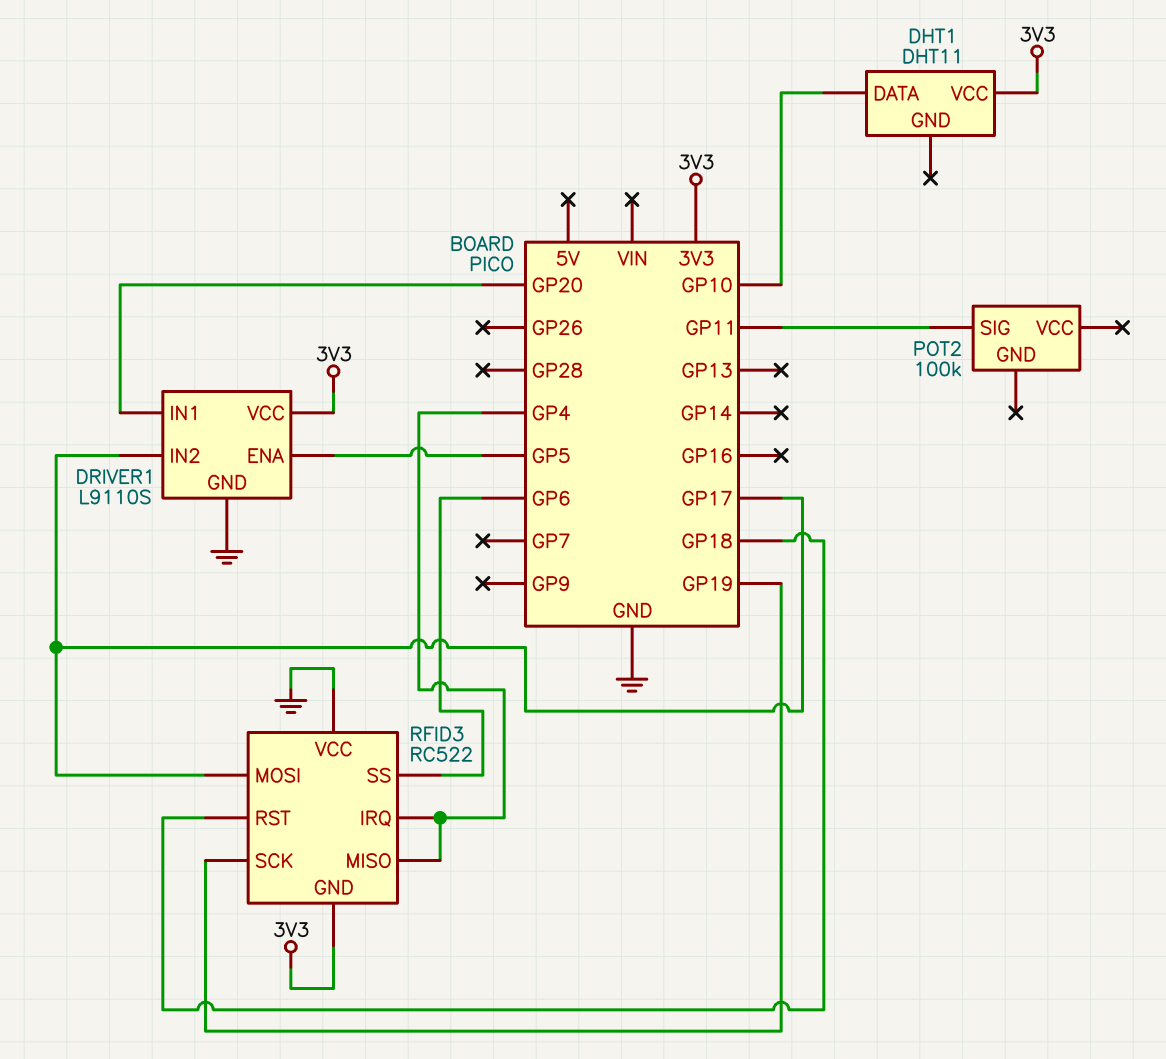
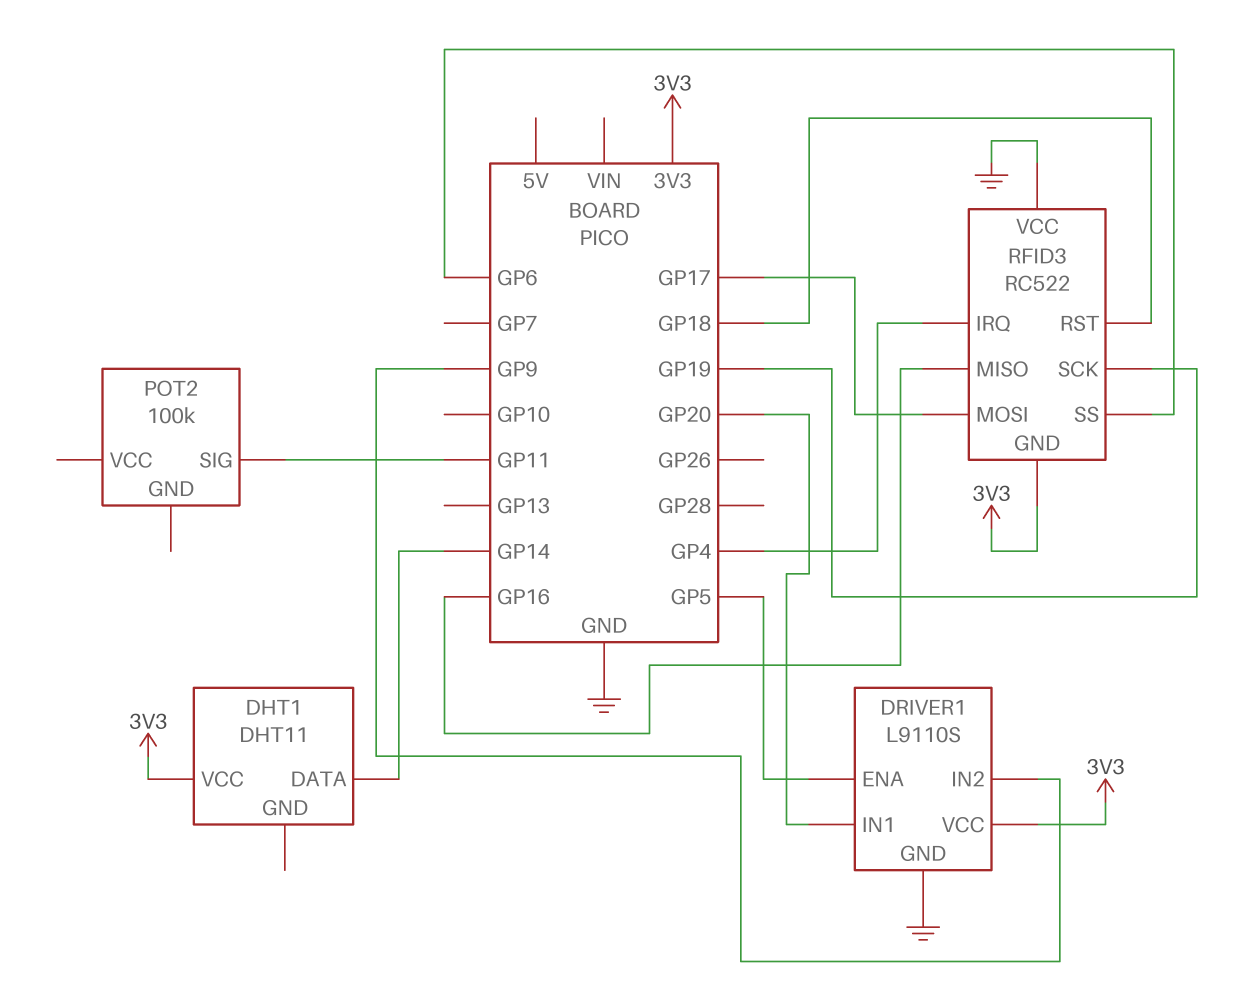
DHT1 pin DATA: GP10 -> GP14
DRIVER1 pin IN2: GP17 -> GP9
RFID3 pin MISO: GP4 -> GP16

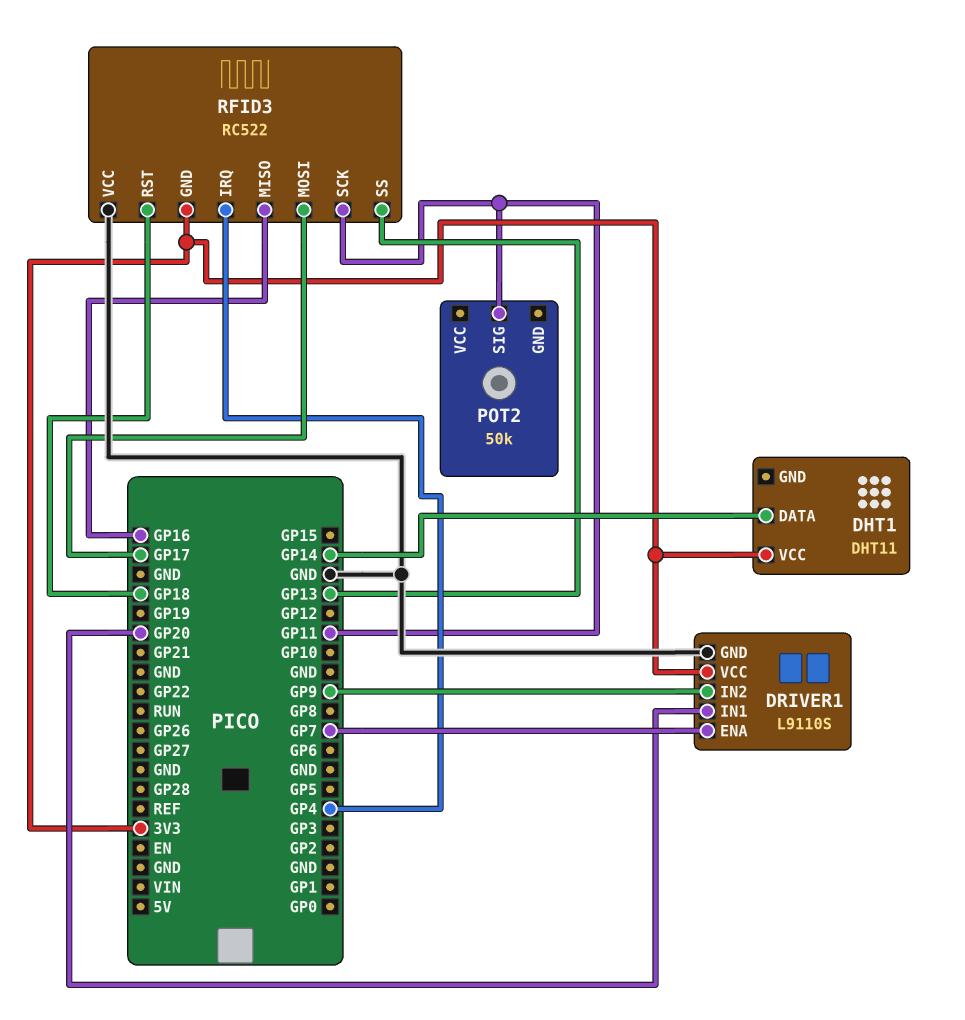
DRIVER1 pin ENA: GP5 -> GP7
POT2: 100k -> 50k
RFID3 pin SCK: GP19 -> GP11
RFID3 pin SS: GP6 -> GP13

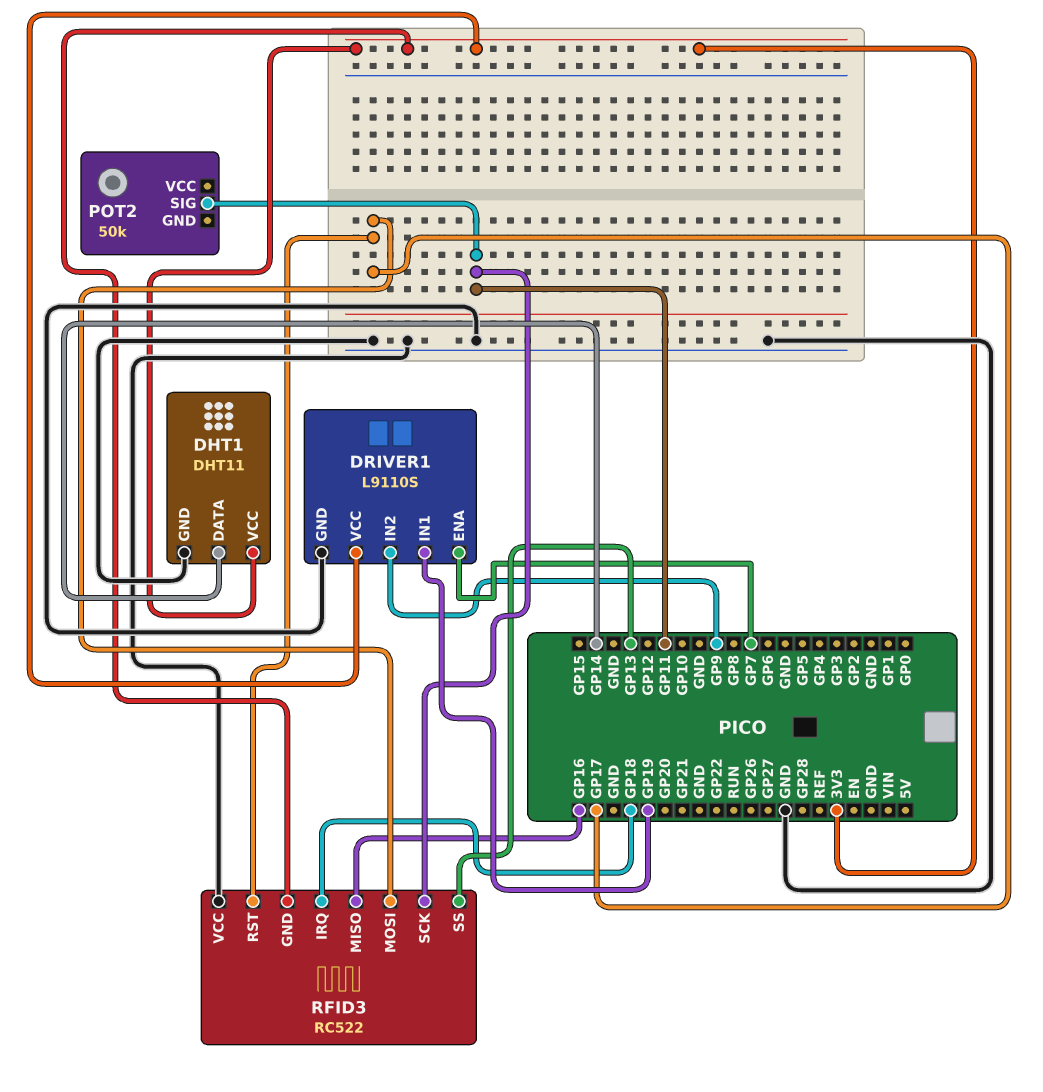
DHT1 pin GND: none -> GND
DRIVER1 pin IN1: GP20 -> GP19
RFID3 pin IRQ: GP4 -> GP18
RFID3 pin RST: GP18 -> GP17

